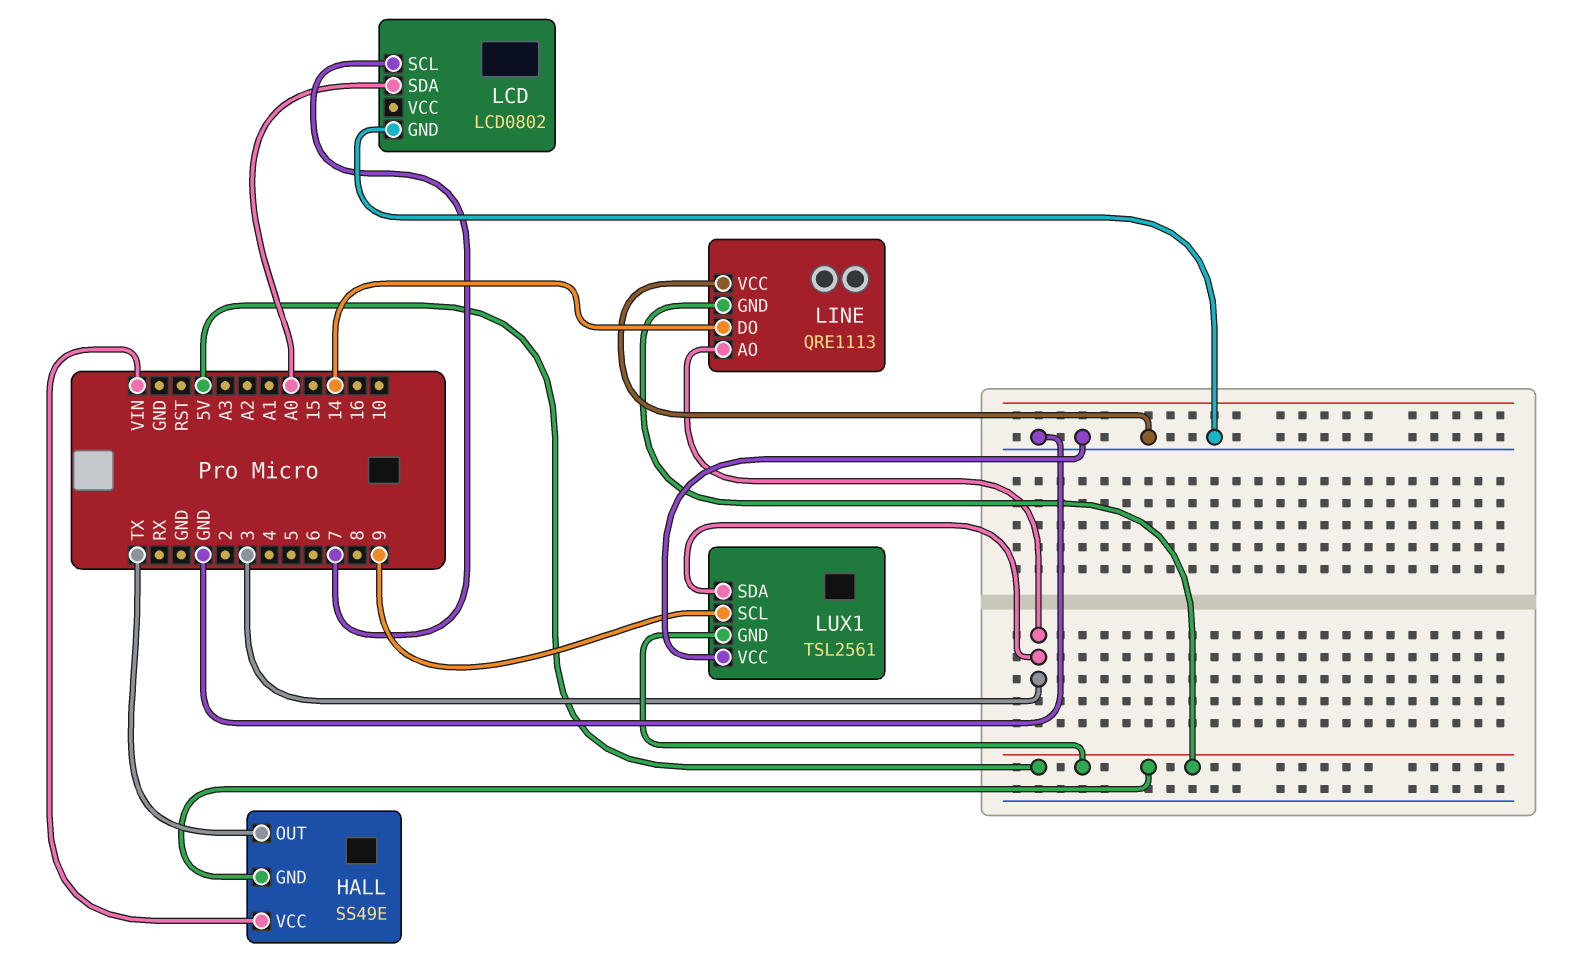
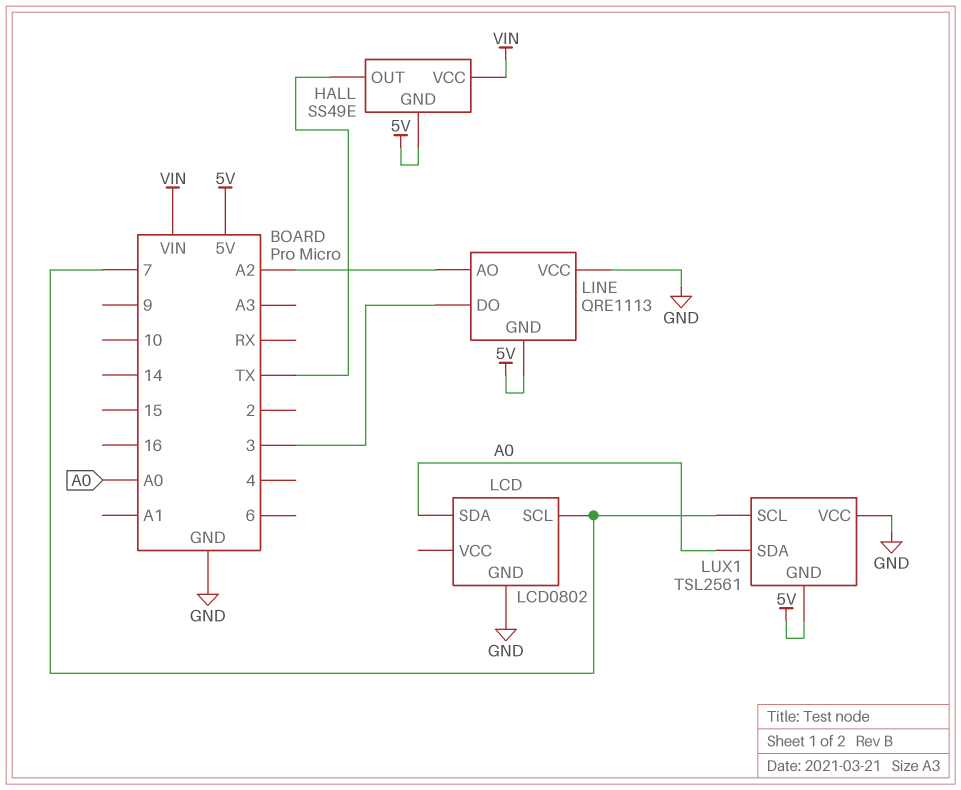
LINE pin AO: 3 -> A2
LINE pin DO: 14 -> 3
LUX1 pin SCL: 9 -> 7
LUX1 pin SDA: 3 -> A0

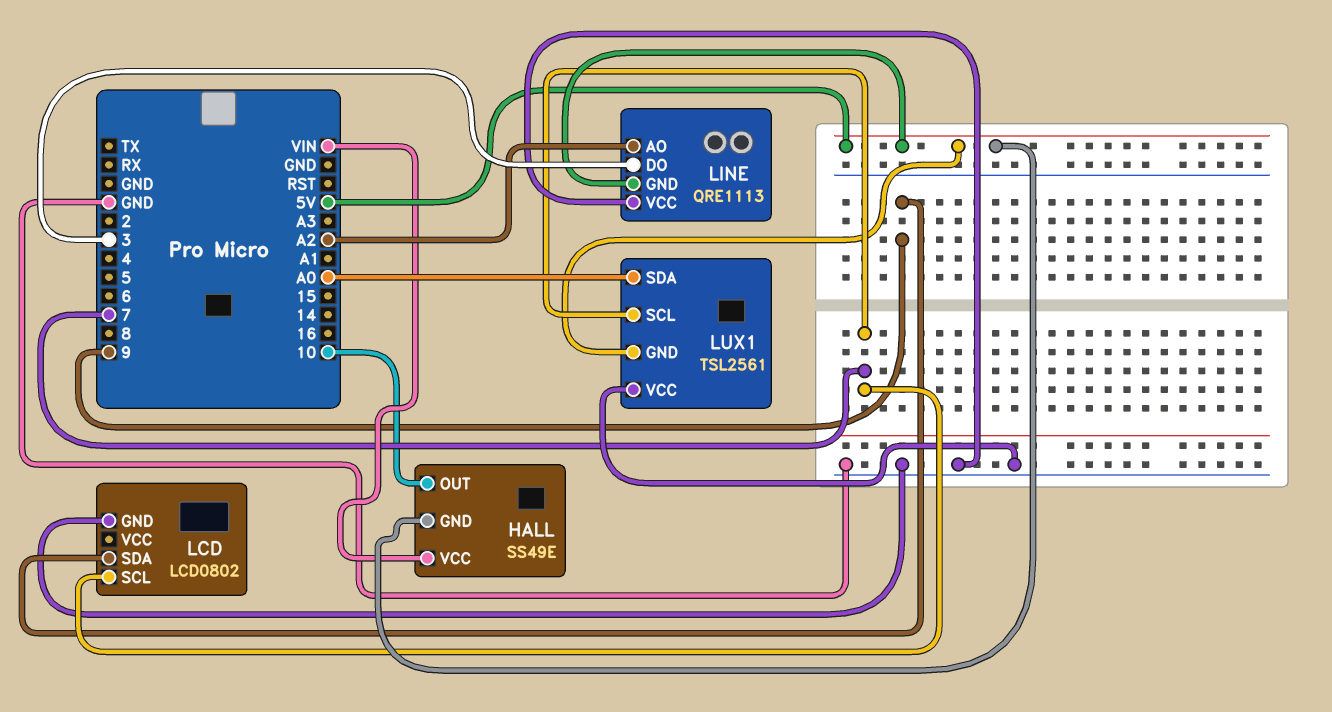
HALL pin OUT: TX -> 10
LCD pin SDA: A0 -> 9

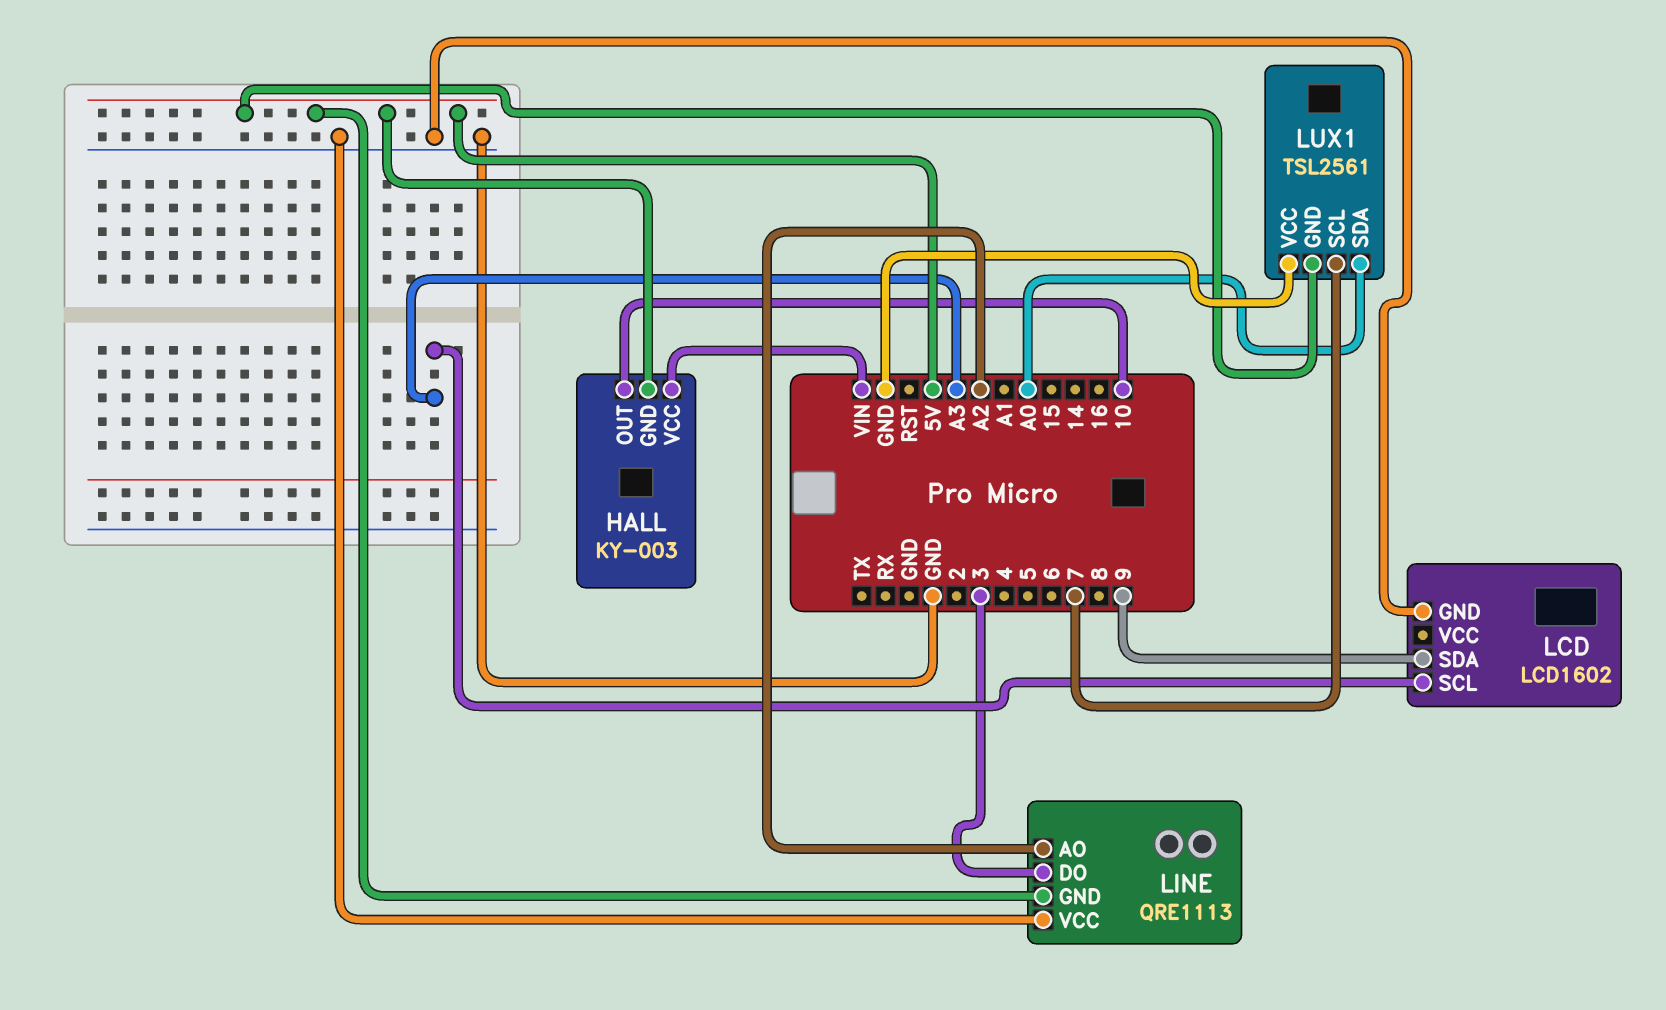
HALL: SS49E -> KY-003
LCD: LCD0802 -> LCD1602
LCD pin SCL: 7 -> A3

